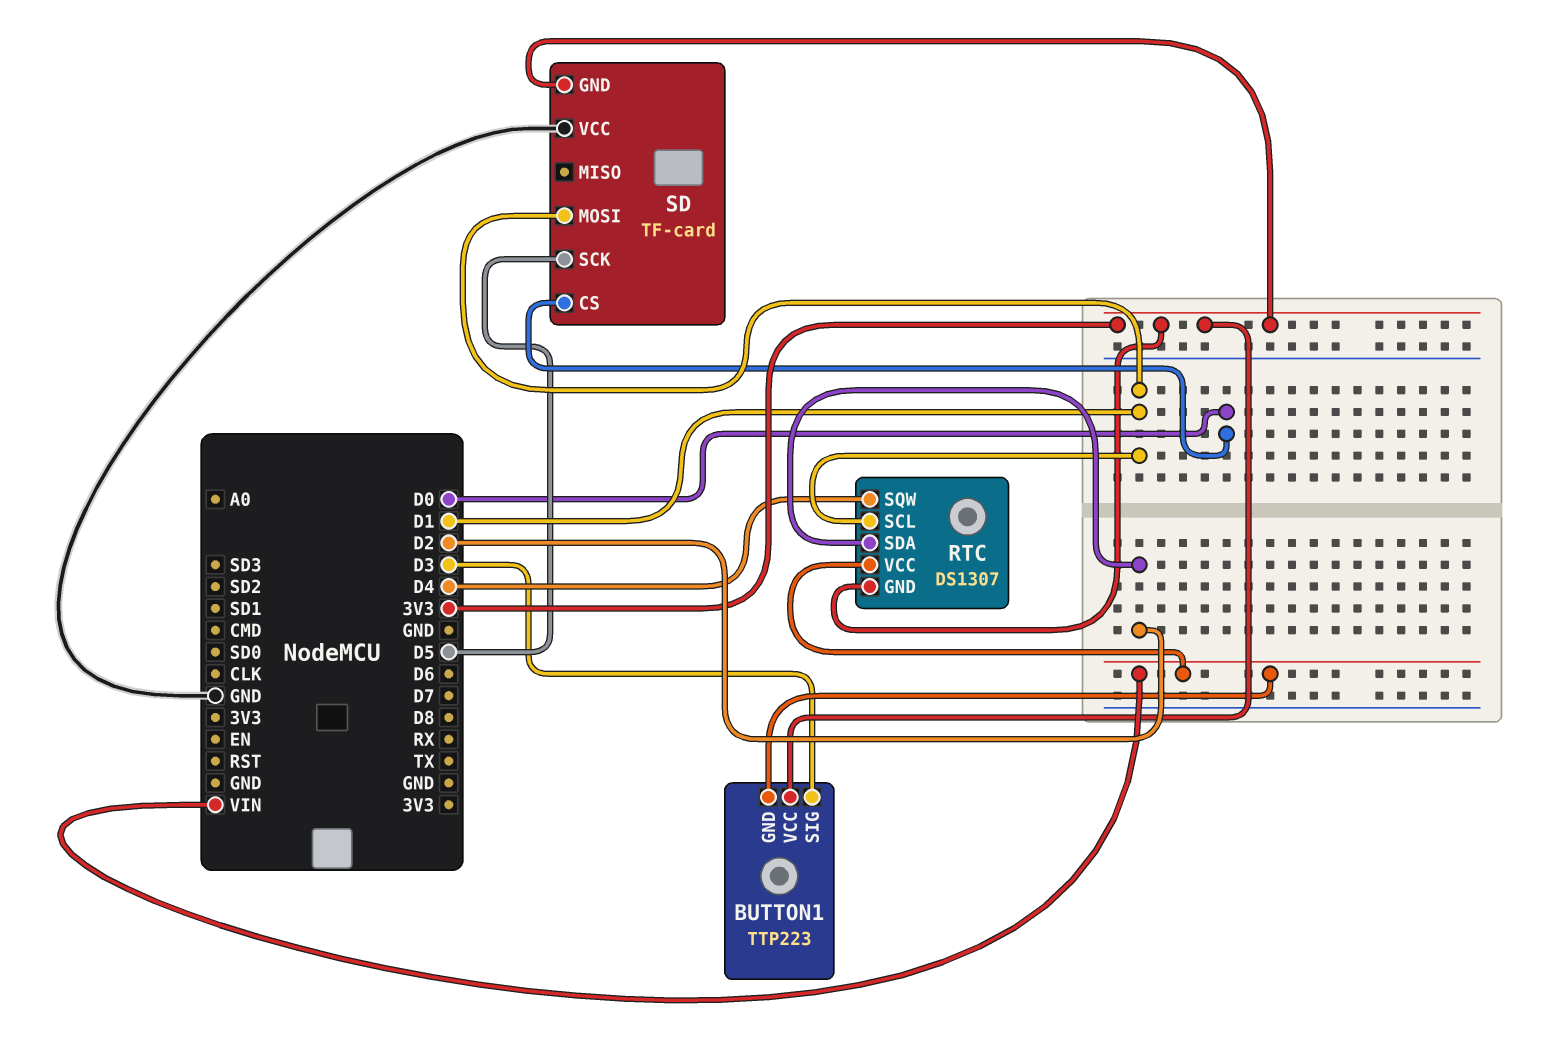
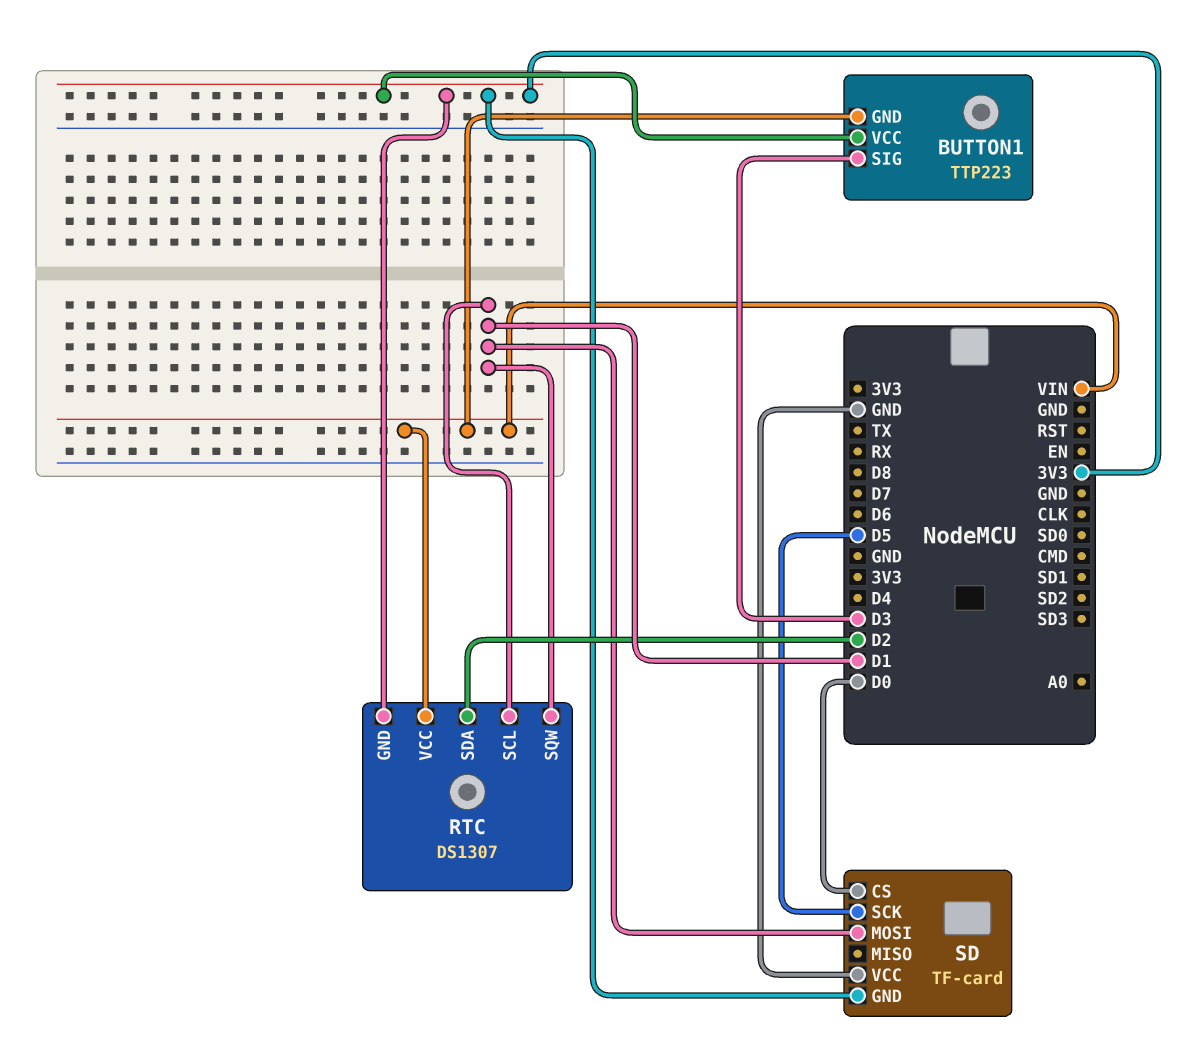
RTC pin SQW: D4 -> D1

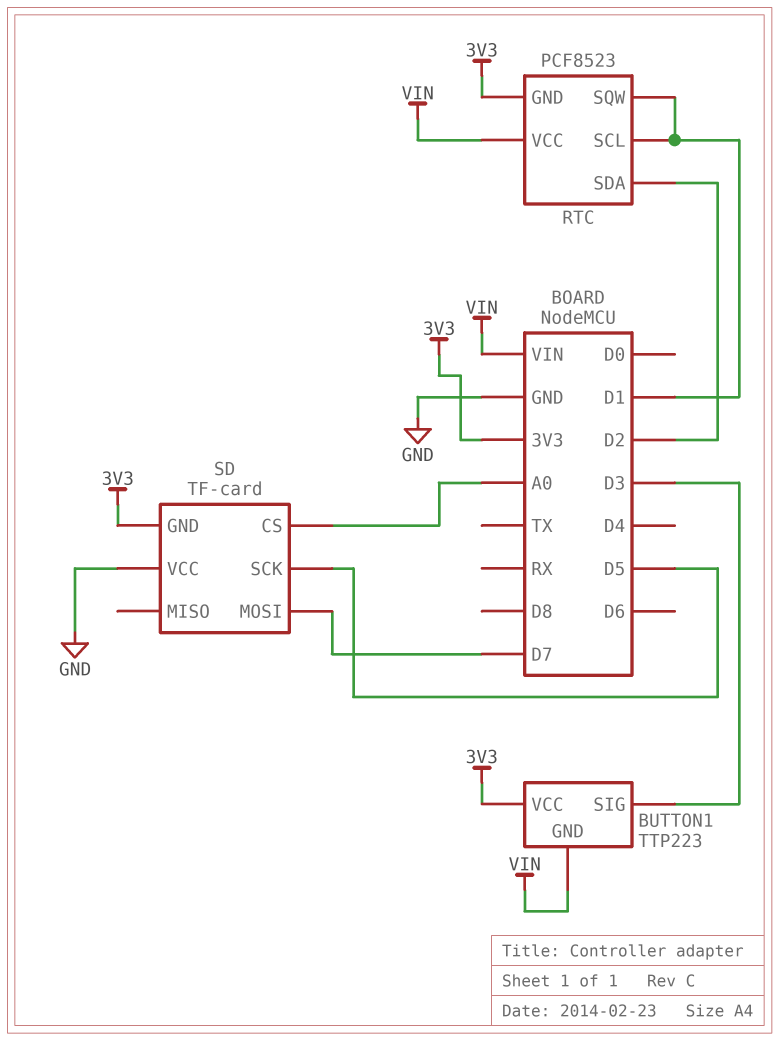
RTC: DS1307 -> PCF8523
SD pin CS: D0 -> A0
SD pin MOSI: D1 -> D7

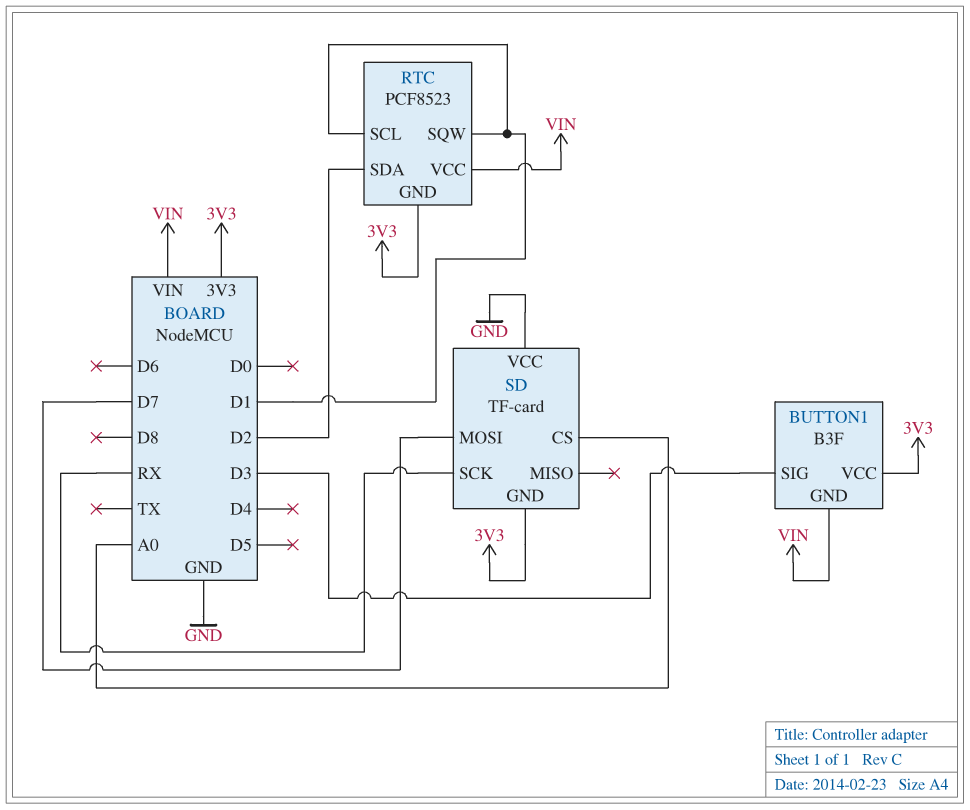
BUTTON1: TTP223 -> B3F
SD pin SCK: D5 -> RX

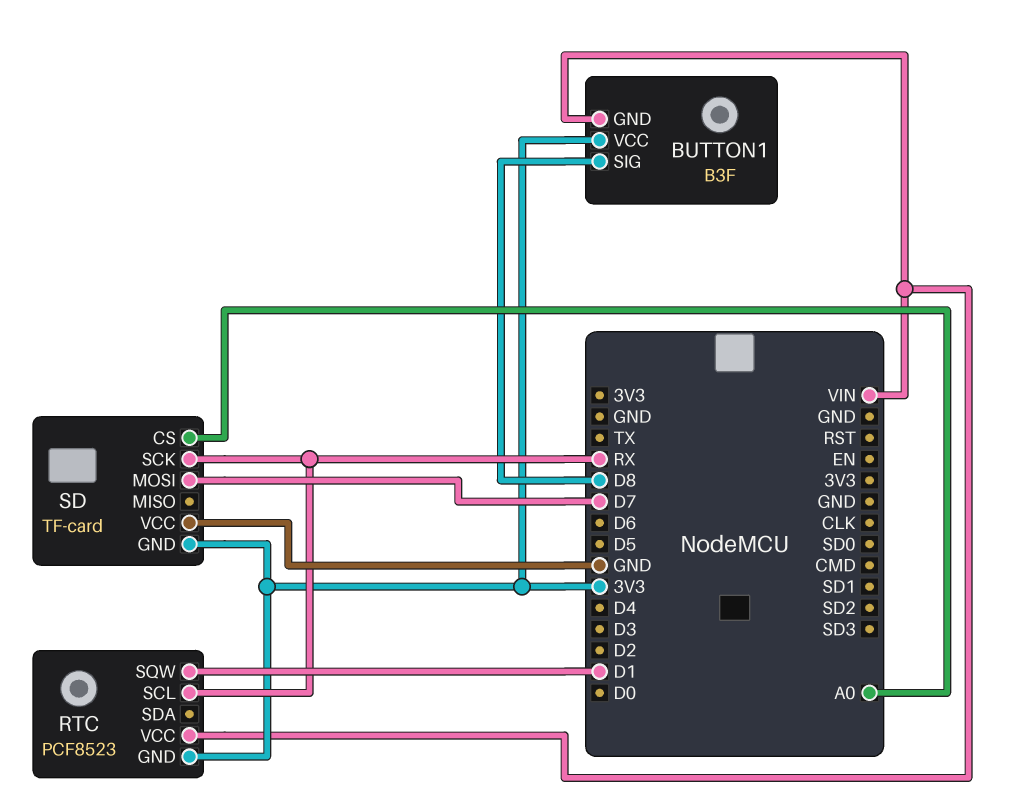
BUTTON1 pin SIG: D3 -> D8
RTC pin SCL: D1 -> RX
RTC pin SDA: D2 -> none

